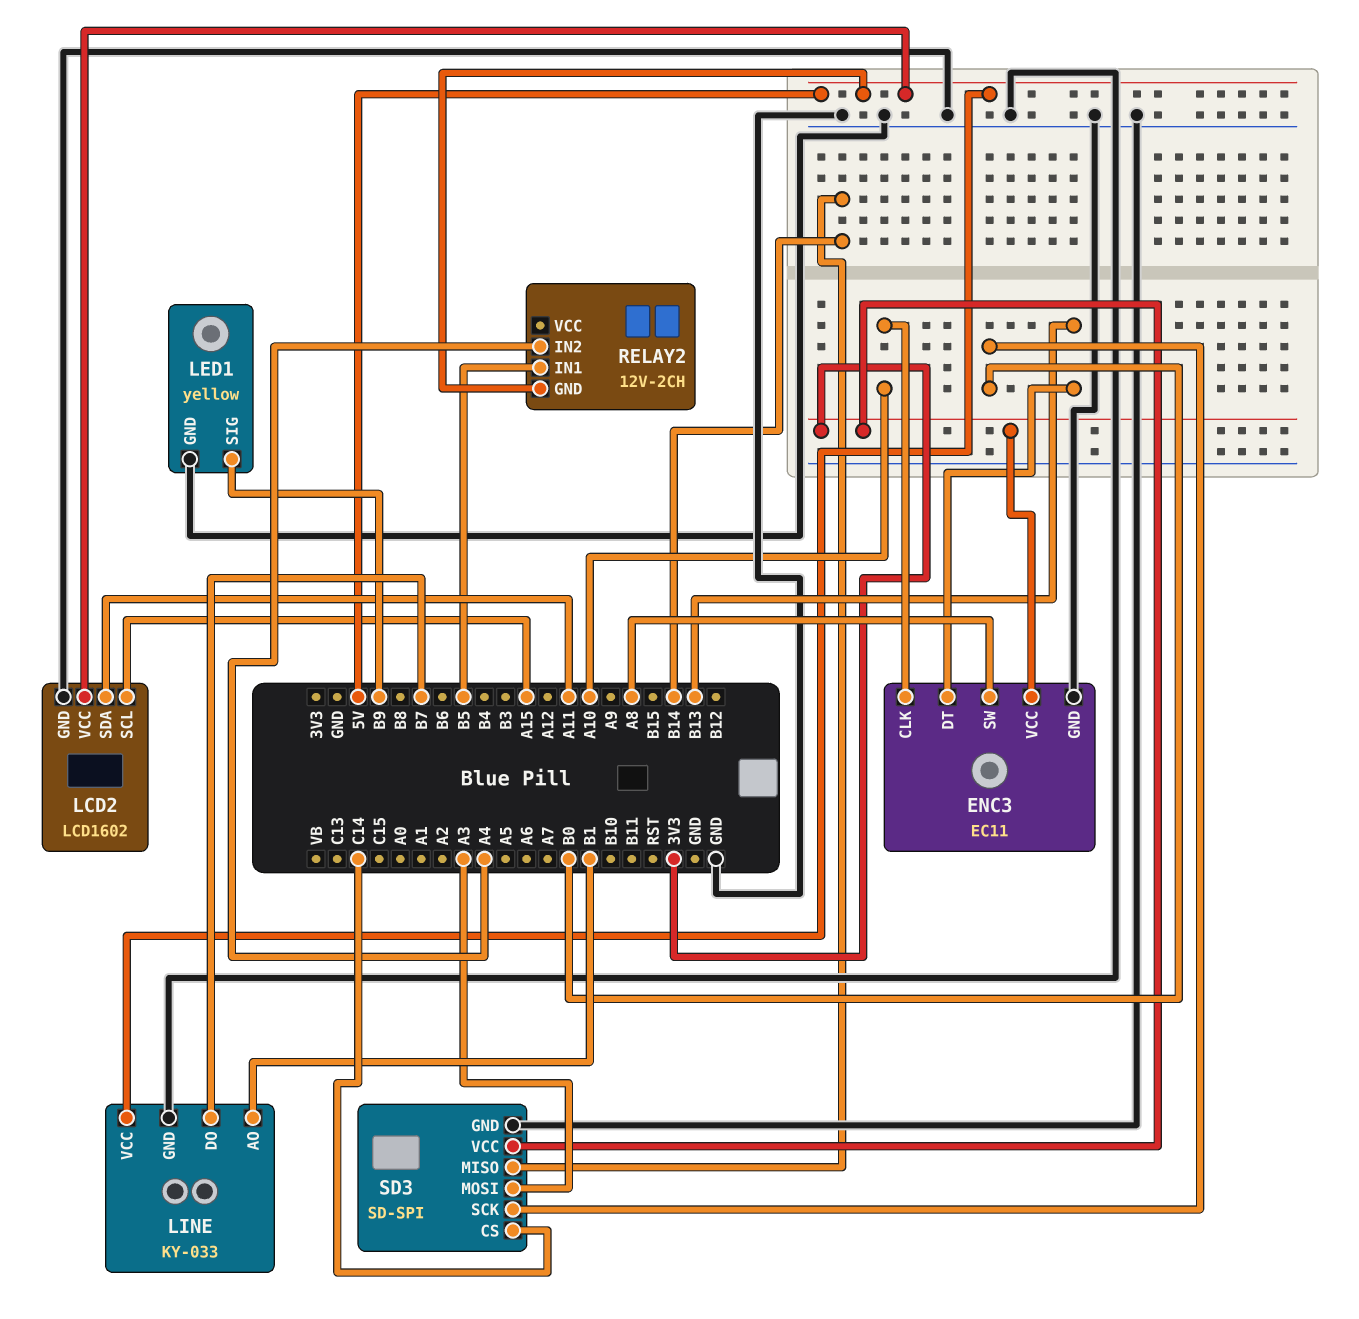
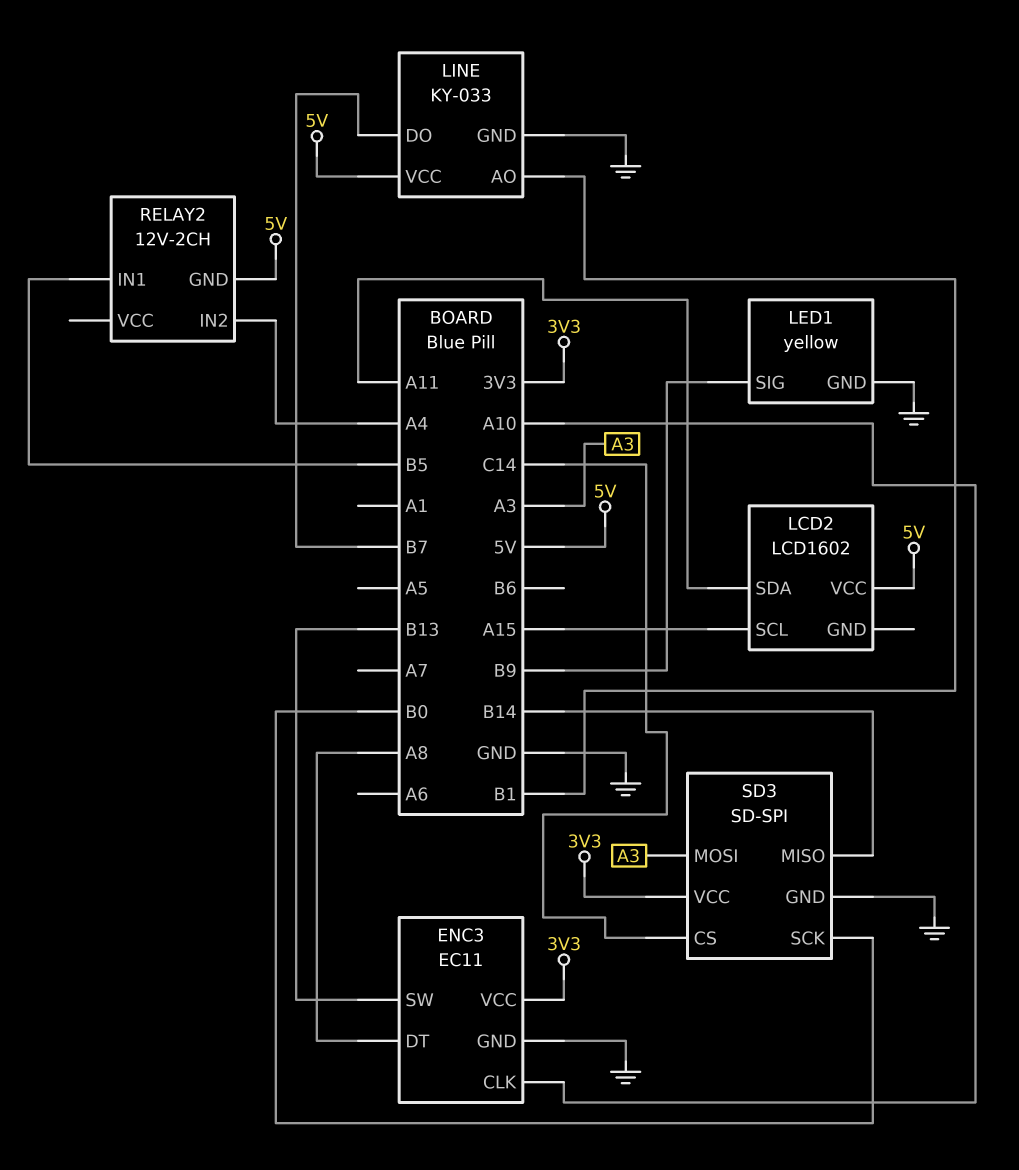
ENC3 pin DT: B13 -> A8
ENC3 pin SW: A8 -> B13
LCD2 pin GND: GND -> none

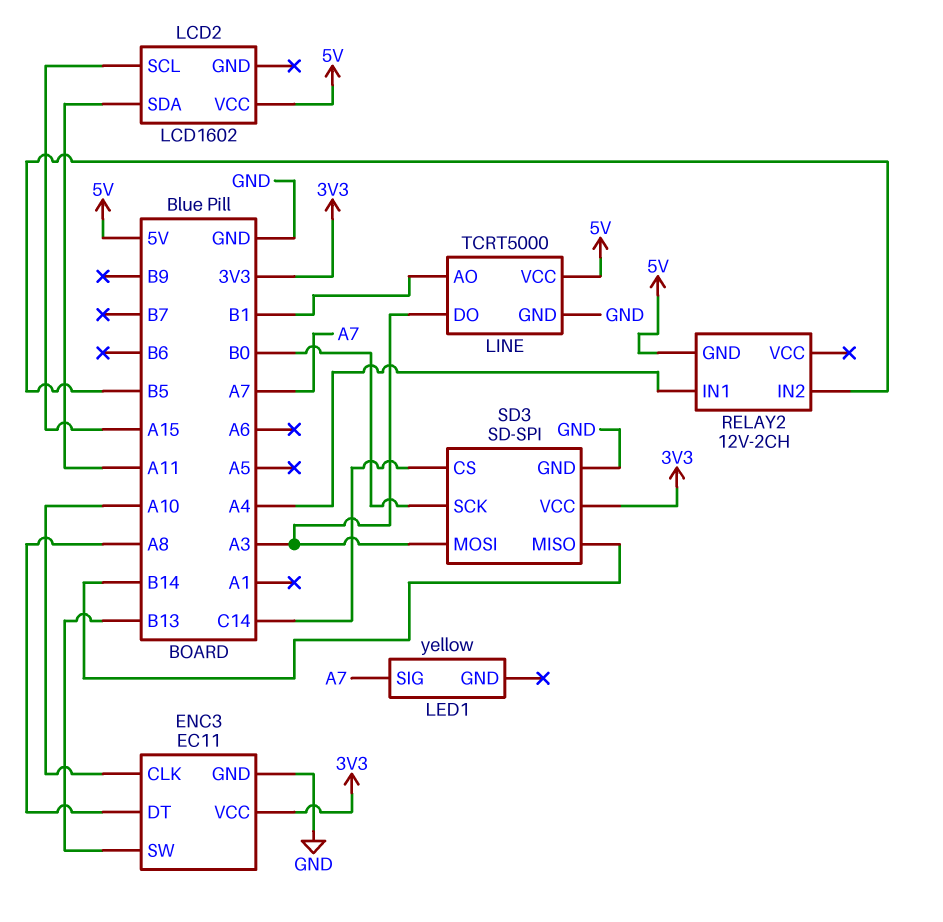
LED1 pin GND: GND -> none
LED1 pin SIG: B9 -> A7
LINE: KY-033 -> TCRT5000
LINE pin DO: B7 -> A3
RELAY2 pin IN1: B5 -> A4
RELAY2 pin IN2: A4 -> B5

